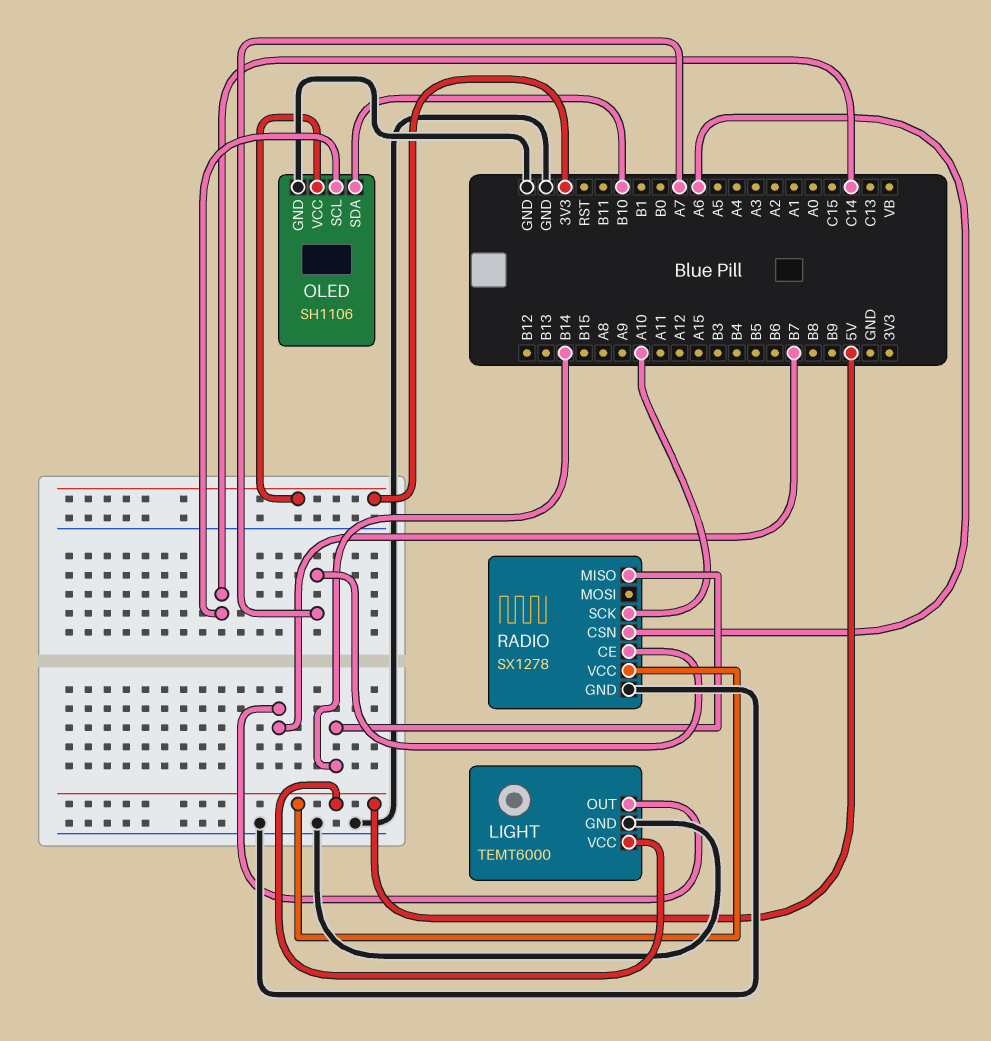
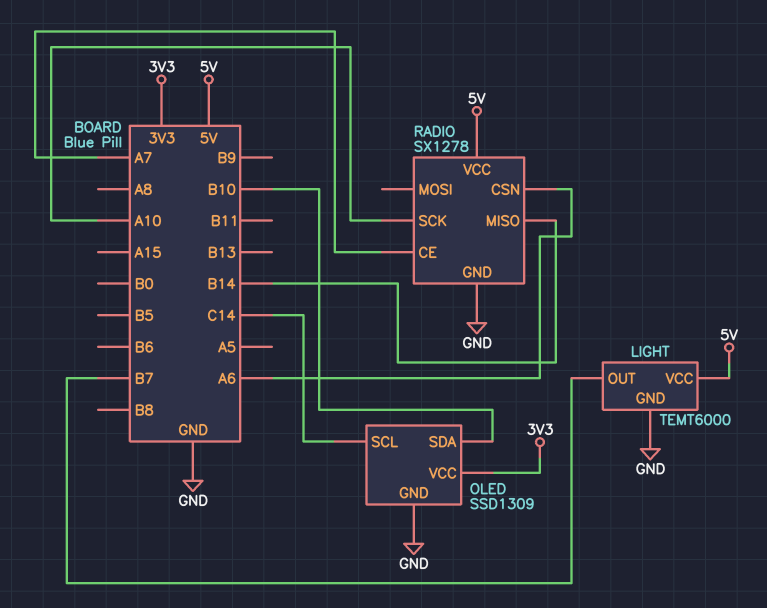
OLED: SH1106 -> SSD1309

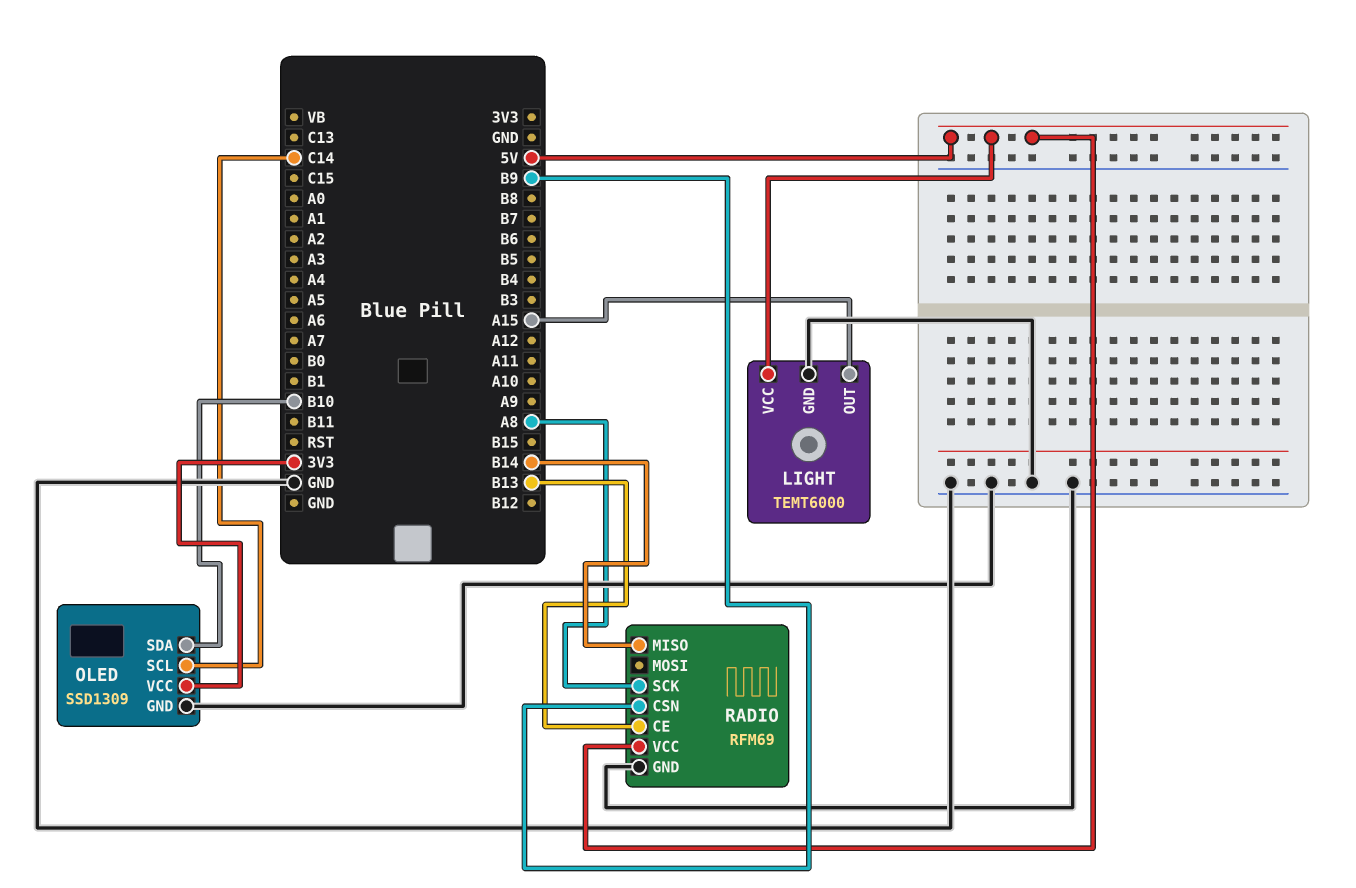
LIGHT pin OUT: B7 -> A15
RADIO: SX1278 -> RFM69
RADIO pin CE: A7 -> B13
RADIO pin CSN: A6 -> B9
RADIO pin SCK: A10 -> A8

